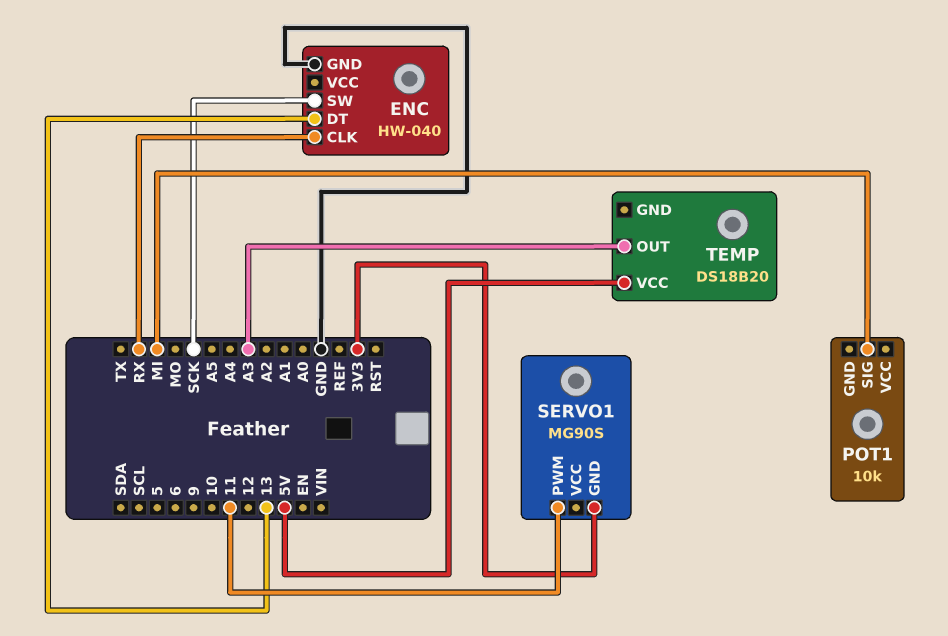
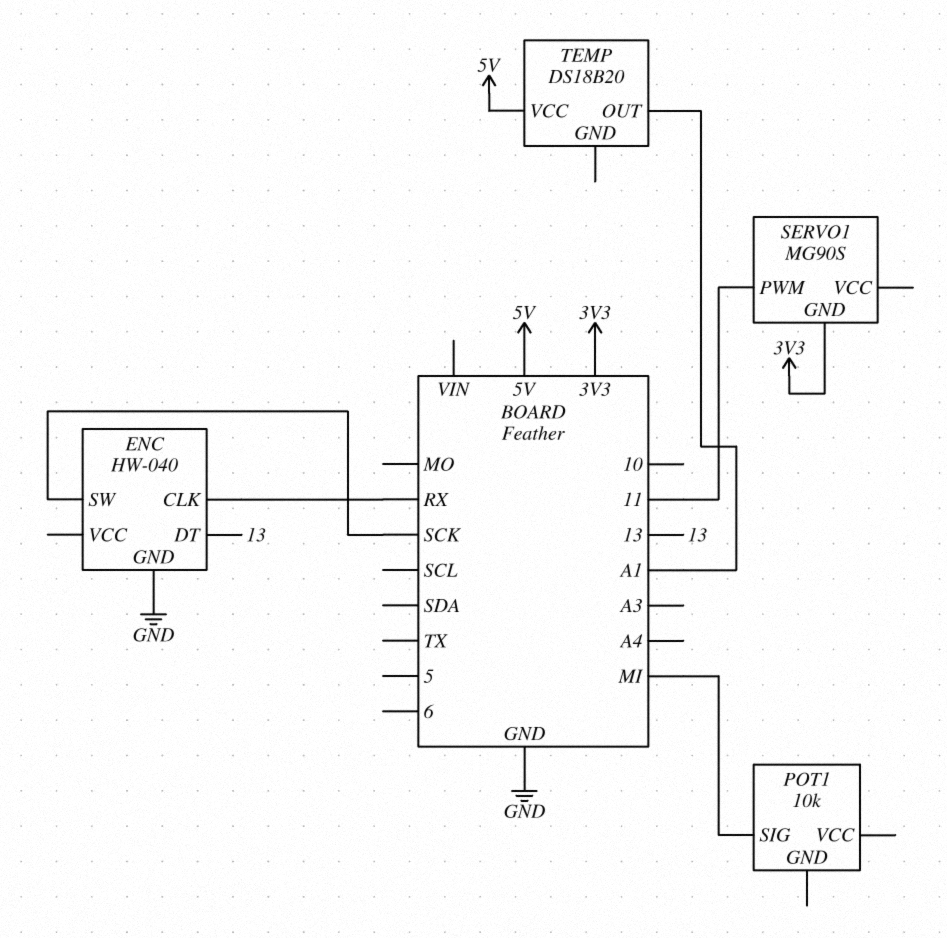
TEMP pin OUT: A3 -> A1

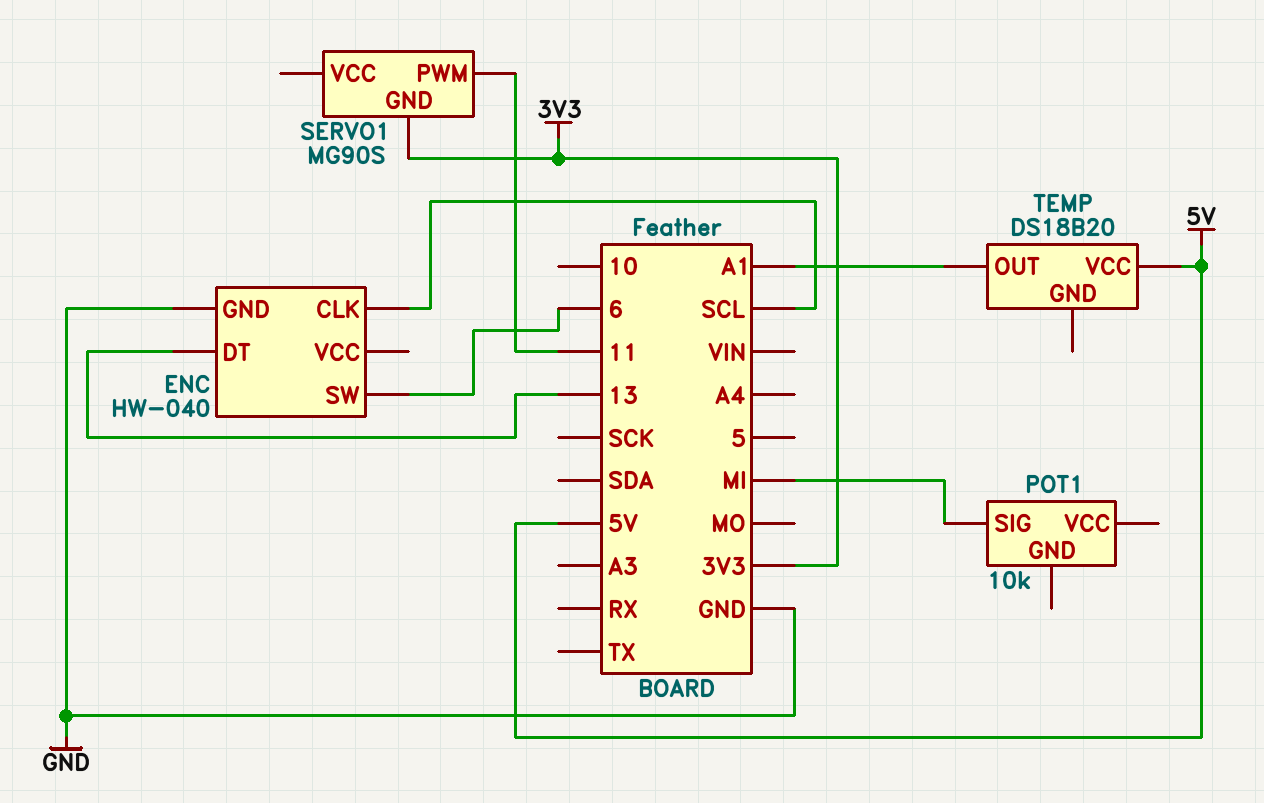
ENC pin CLK: RX -> SCL
ENC pin SW: SCK -> 6

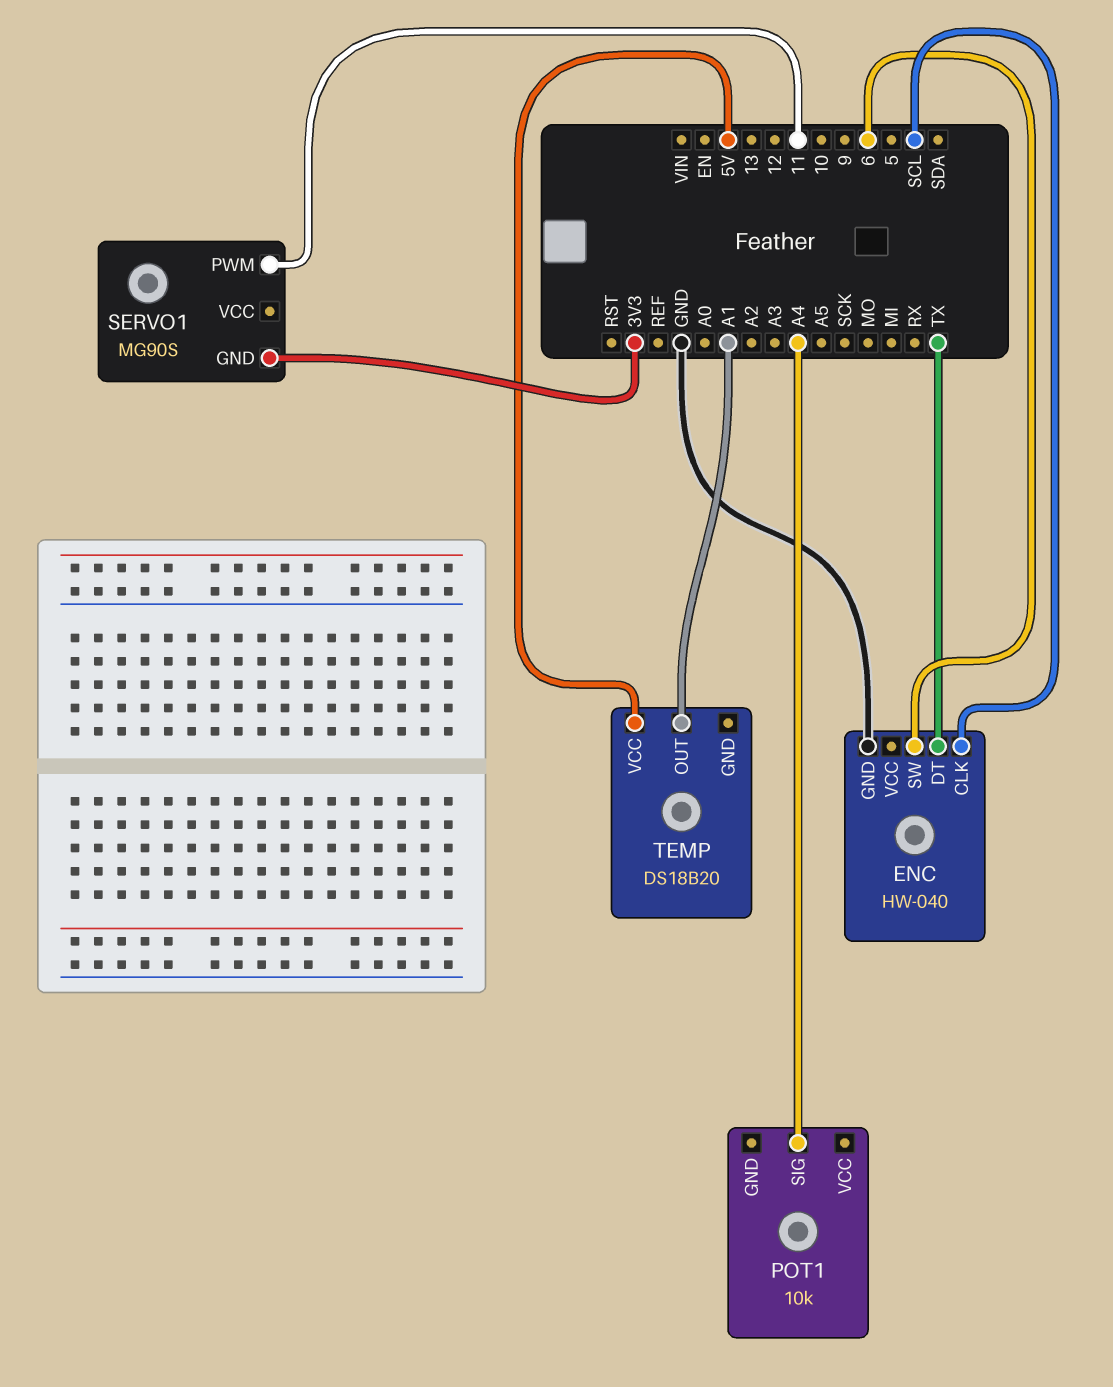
ENC pin DT: 13 -> TX
POT1 pin SIG: MI -> A4

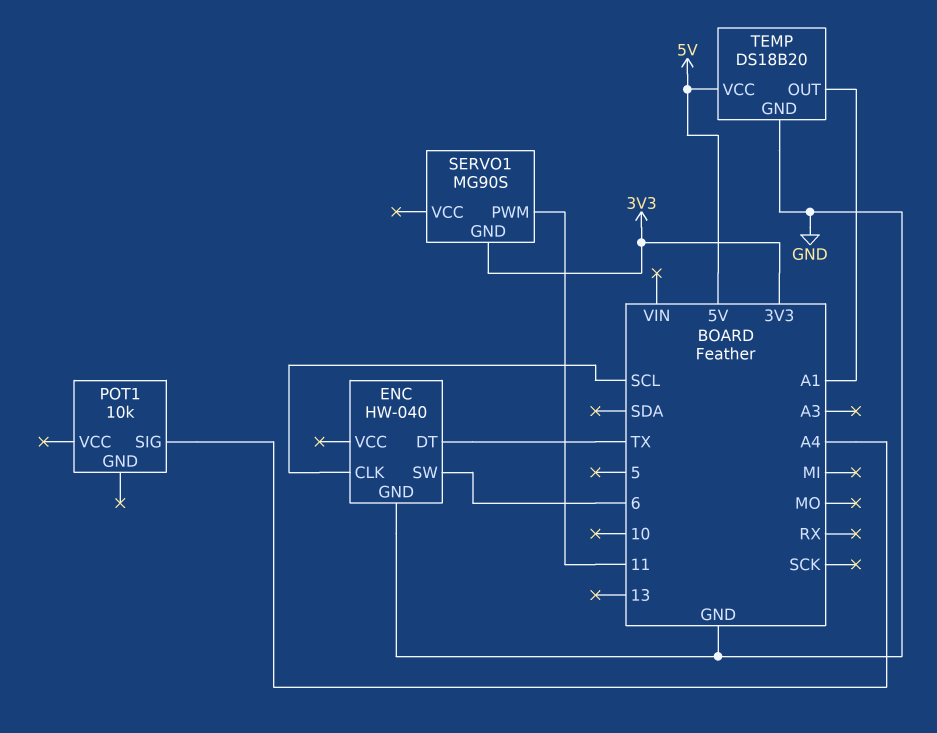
TEMP pin GND: none -> GND

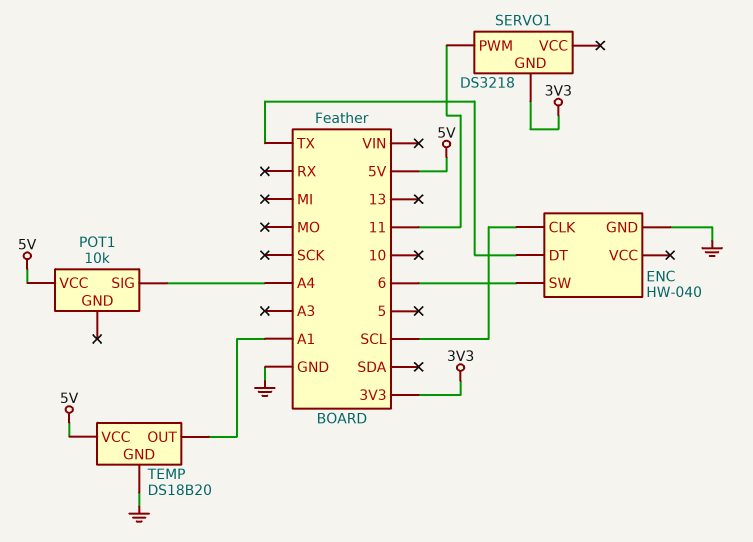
POT1 pin VCC: none -> 5V
SERVO1: MG90S -> DS3218

